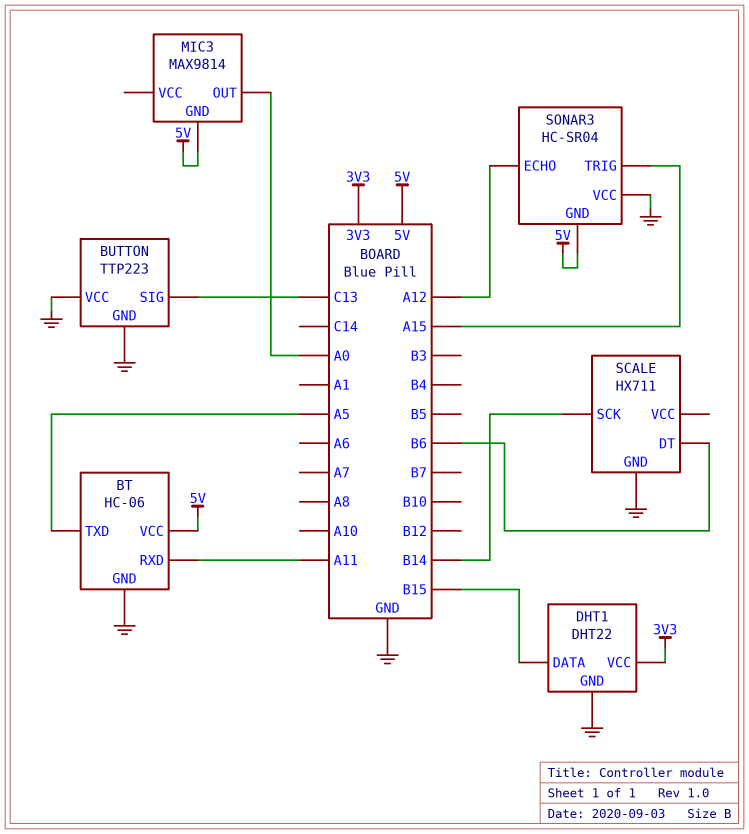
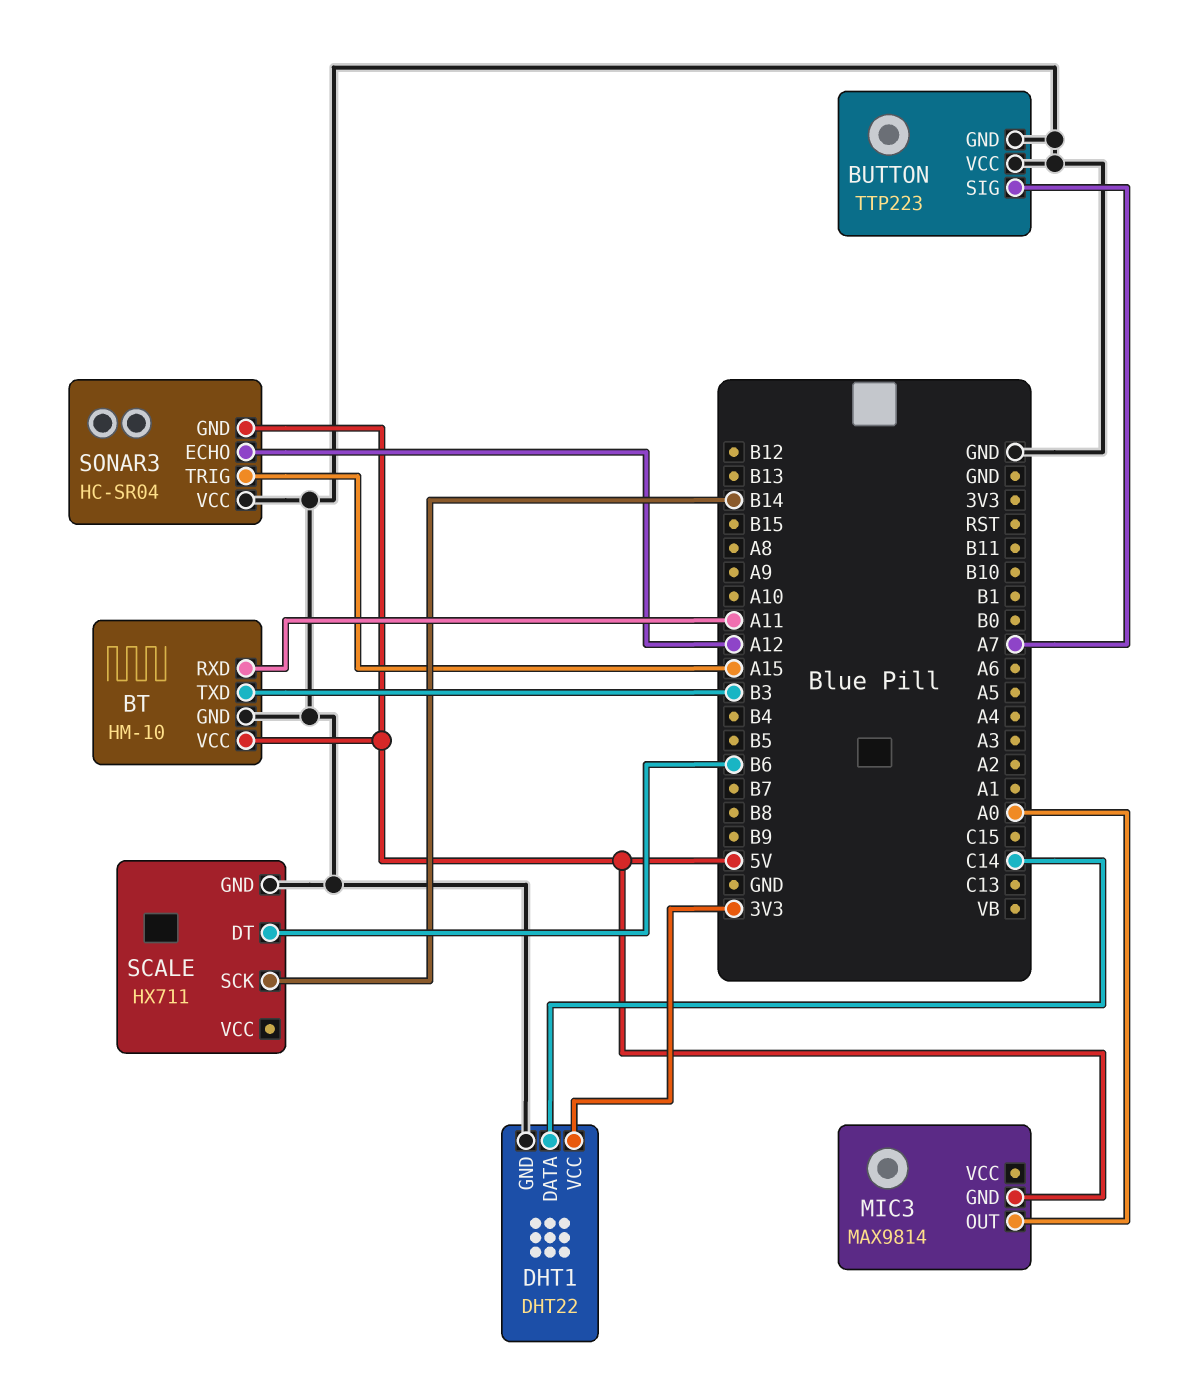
BT: HC-06 -> HM-10
BT pin TXD: A5 -> B3
BUTTON pin SIG: C13 -> A7
DHT1 pin DATA: B15 -> C14

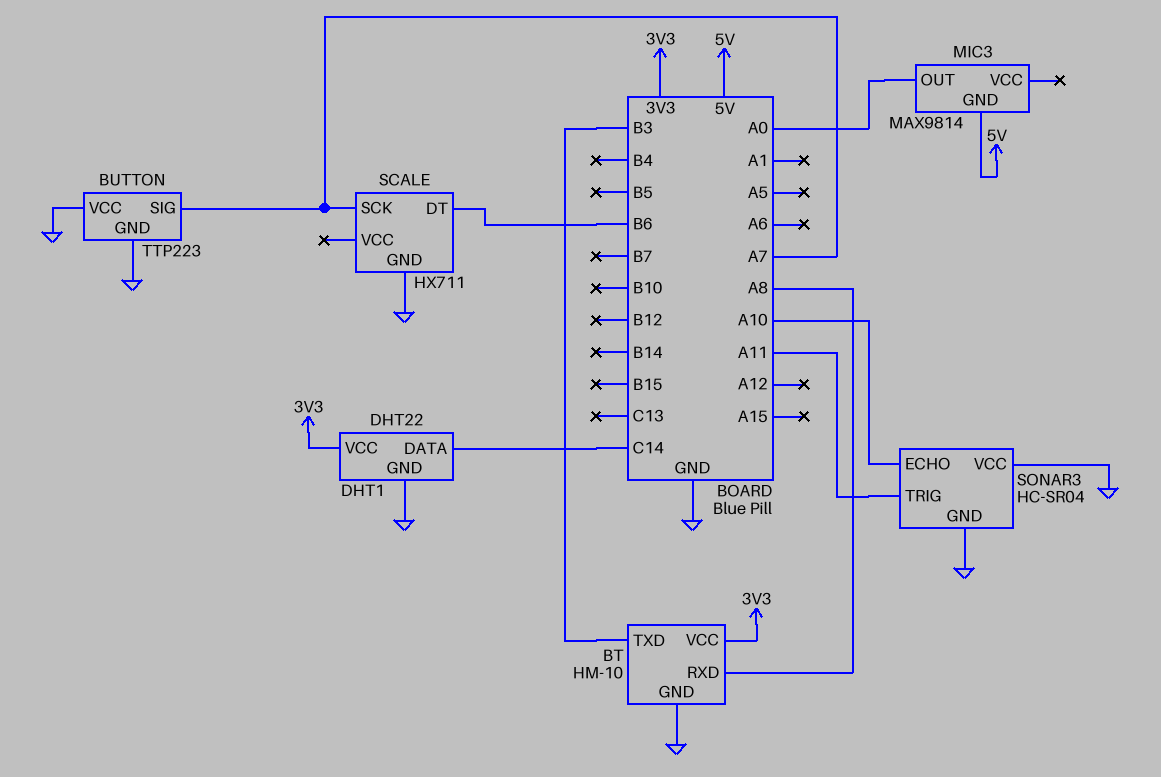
BT pin RXD: A11 -> A8
BT pin VCC: 5V -> 3V3
SCALE pin SCK: B14 -> A7
SONAR3 pin ECHO: A12 -> A10
SONAR3 pin GND: 5V -> GND
SONAR3 pin TRIG: A15 -> A11

